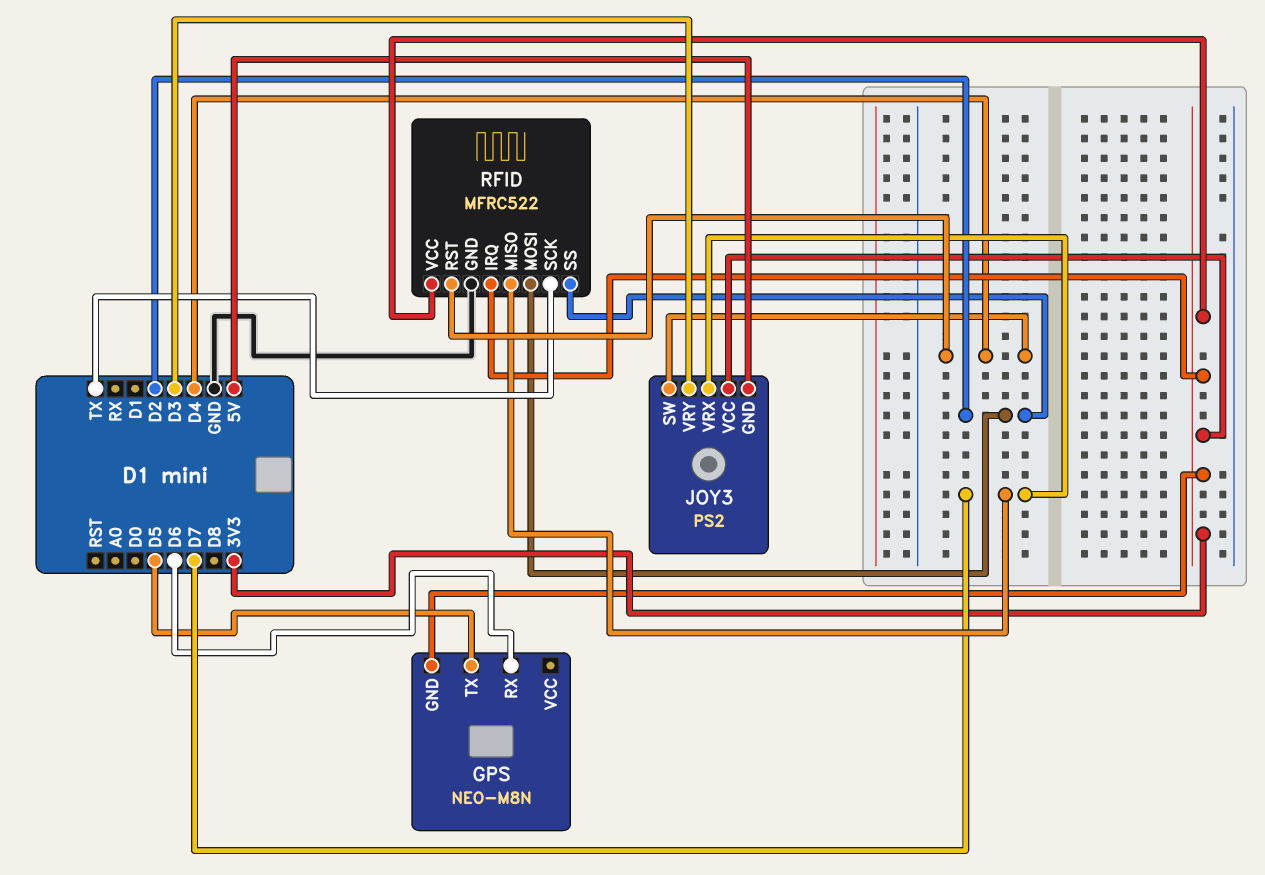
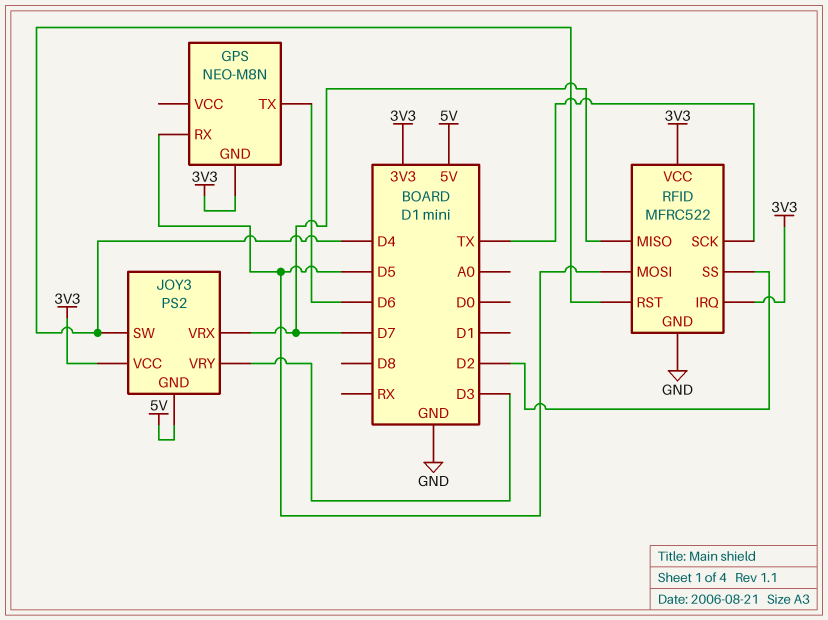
GPS pin RX: D6 -> D5
GPS pin TX: D5 -> D6
RFID pin MOSI: D2 -> D5

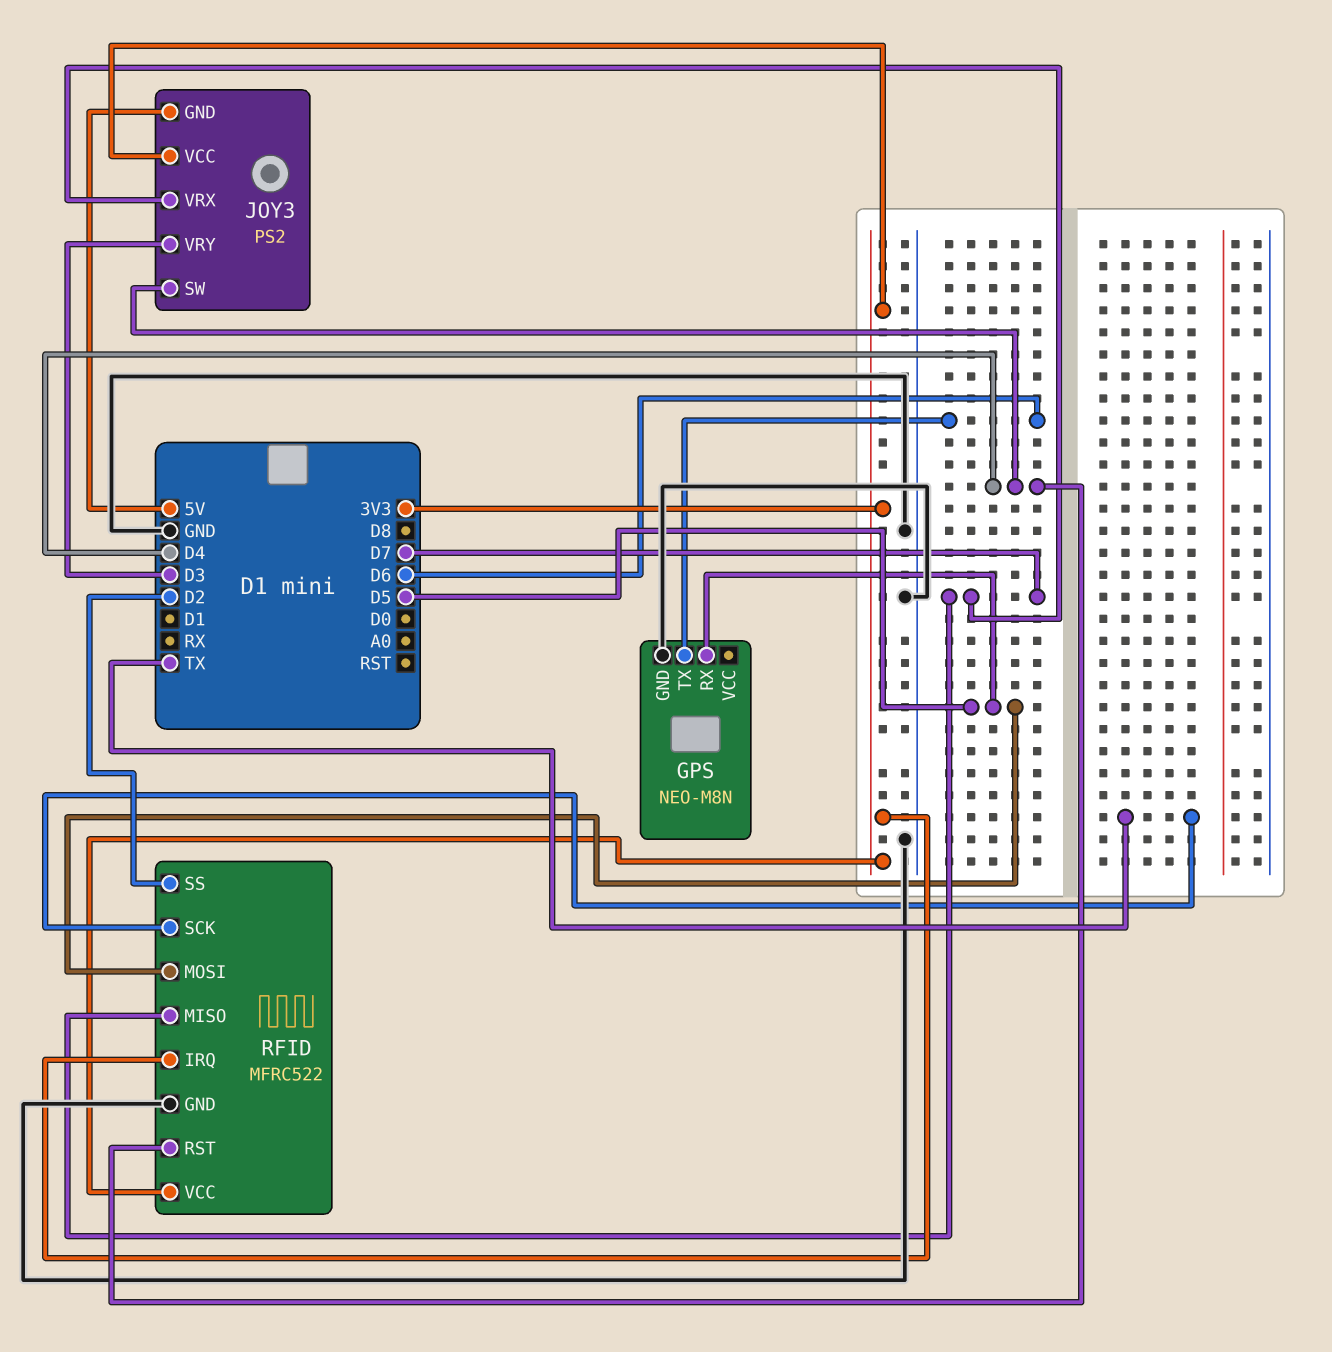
GPS pin GND: 3V3 -> GND

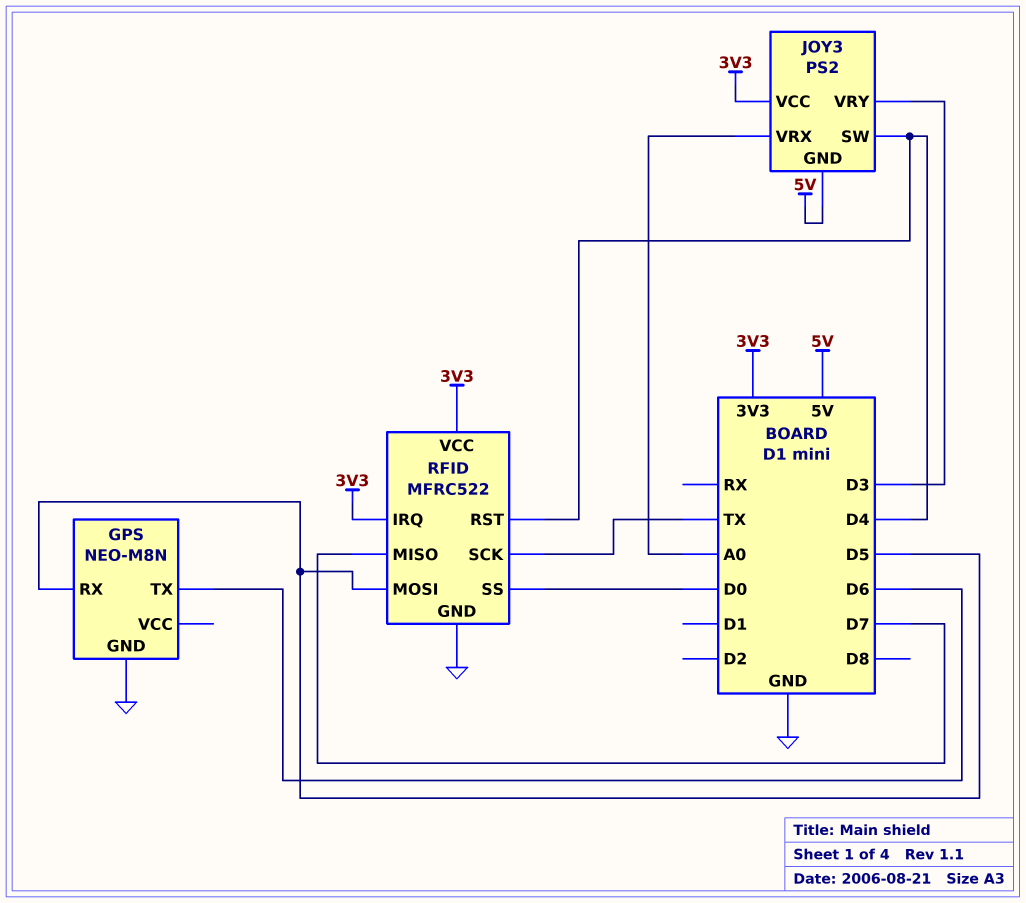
JOY3 pin VRX: D7 -> A0
RFID pin SS: D2 -> D0

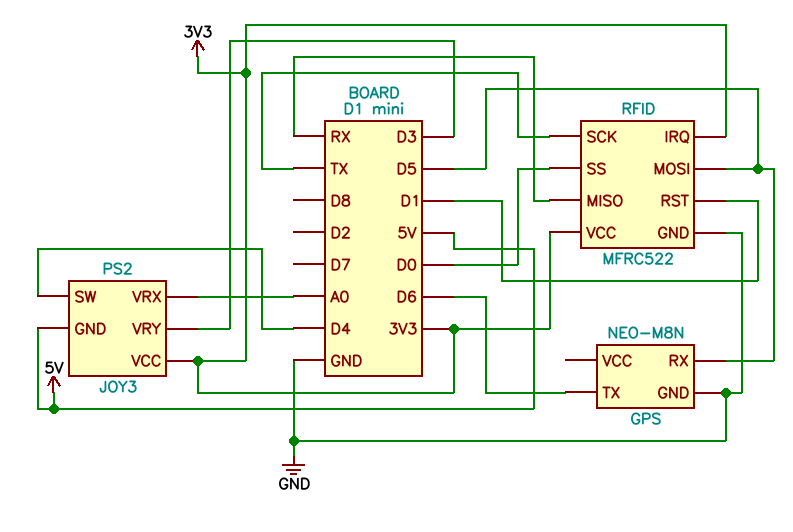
RFID pin MISO: D7 -> RX
RFID pin RST: D4 -> D1

